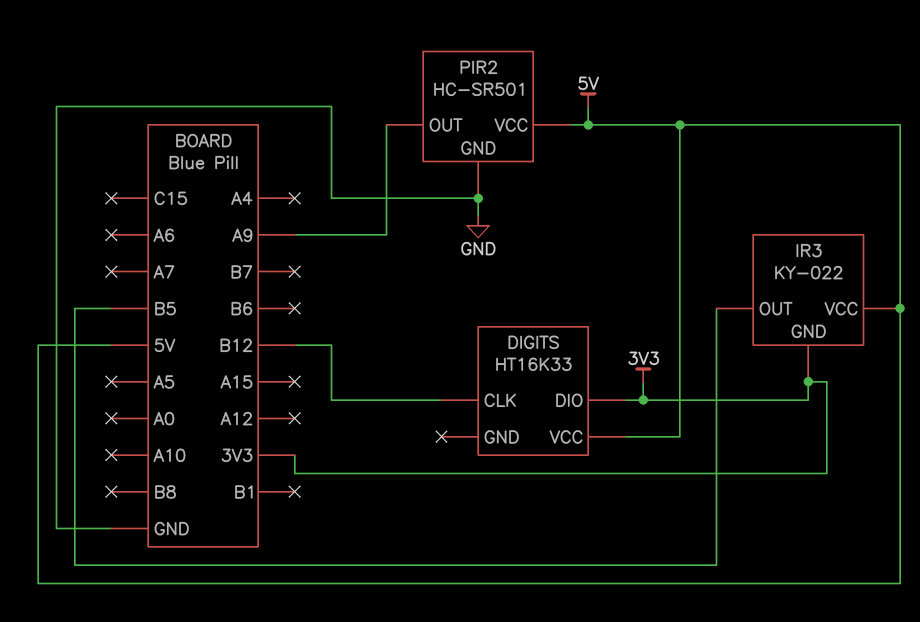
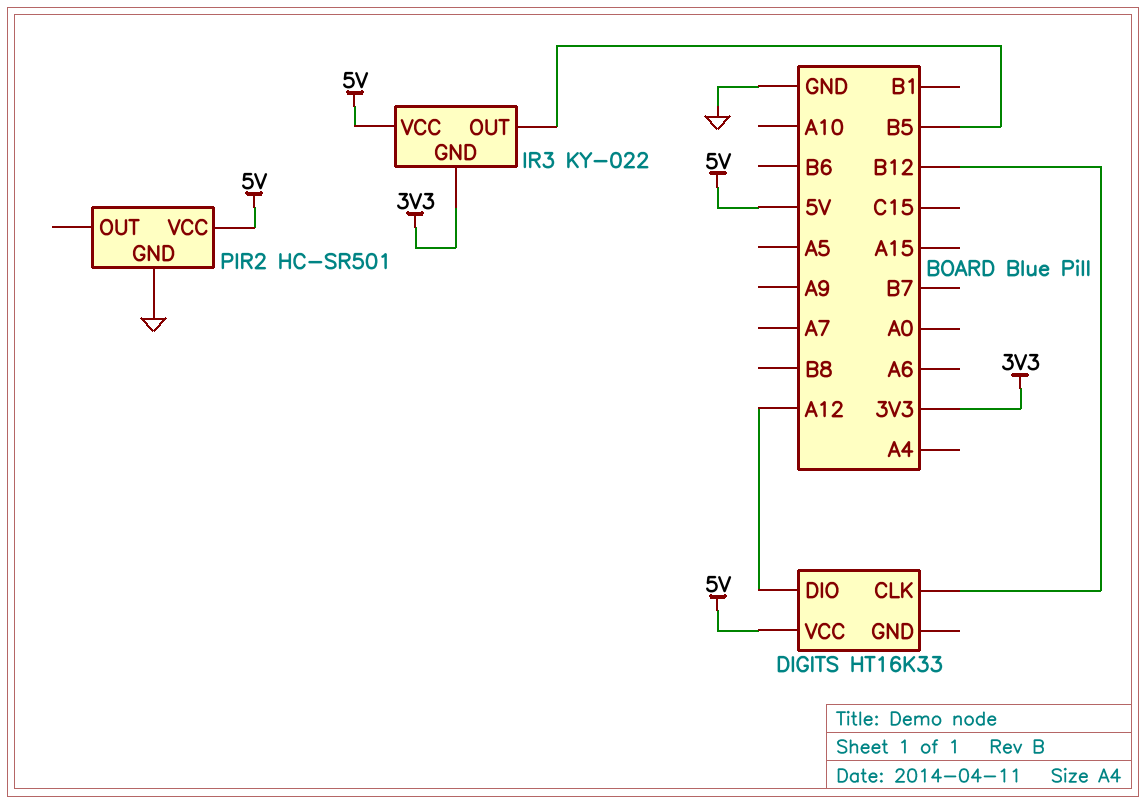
DIGITS pin DIO: 3V3 -> A12
PIR2 pin OUT: A9 -> none

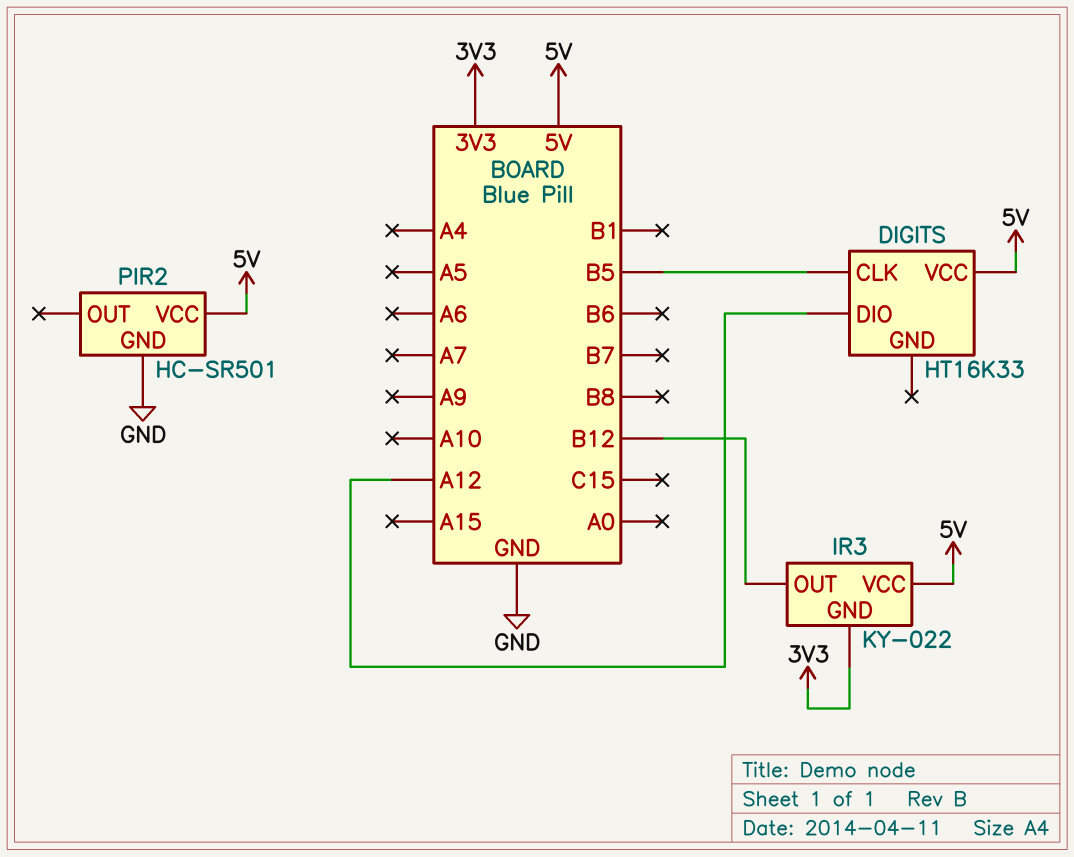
DIGITS pin CLK: B12 -> B5
IR3 pin OUT: B5 -> B12

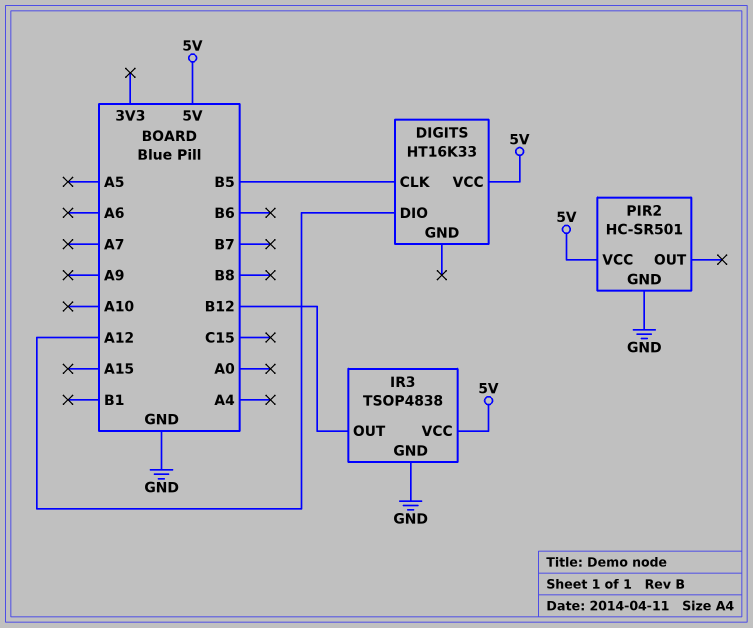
IR3: KY-022 -> TSOP4838
IR3 pin GND: 3V3 -> GND

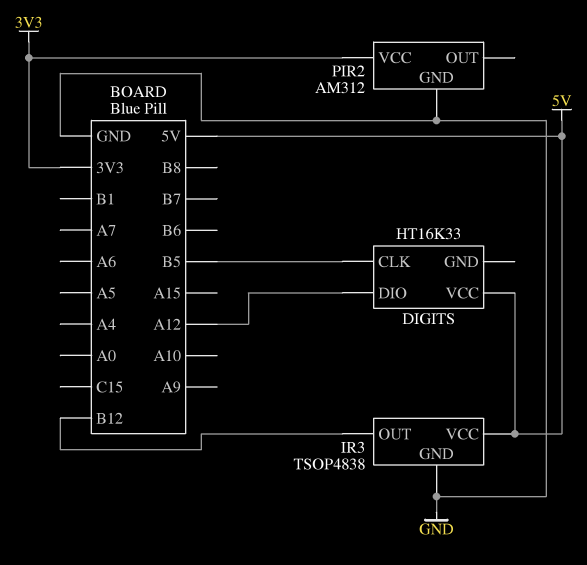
PIR2: HC-SR501 -> AM312
PIR2 pin VCC: 5V -> 3V3

